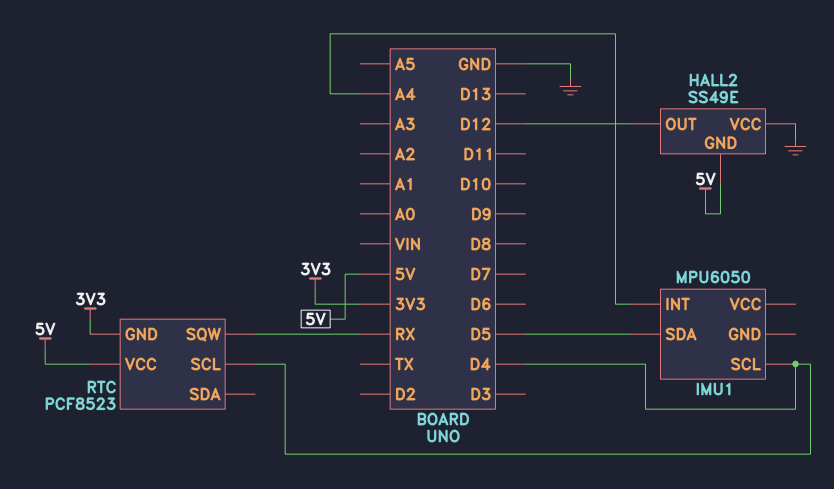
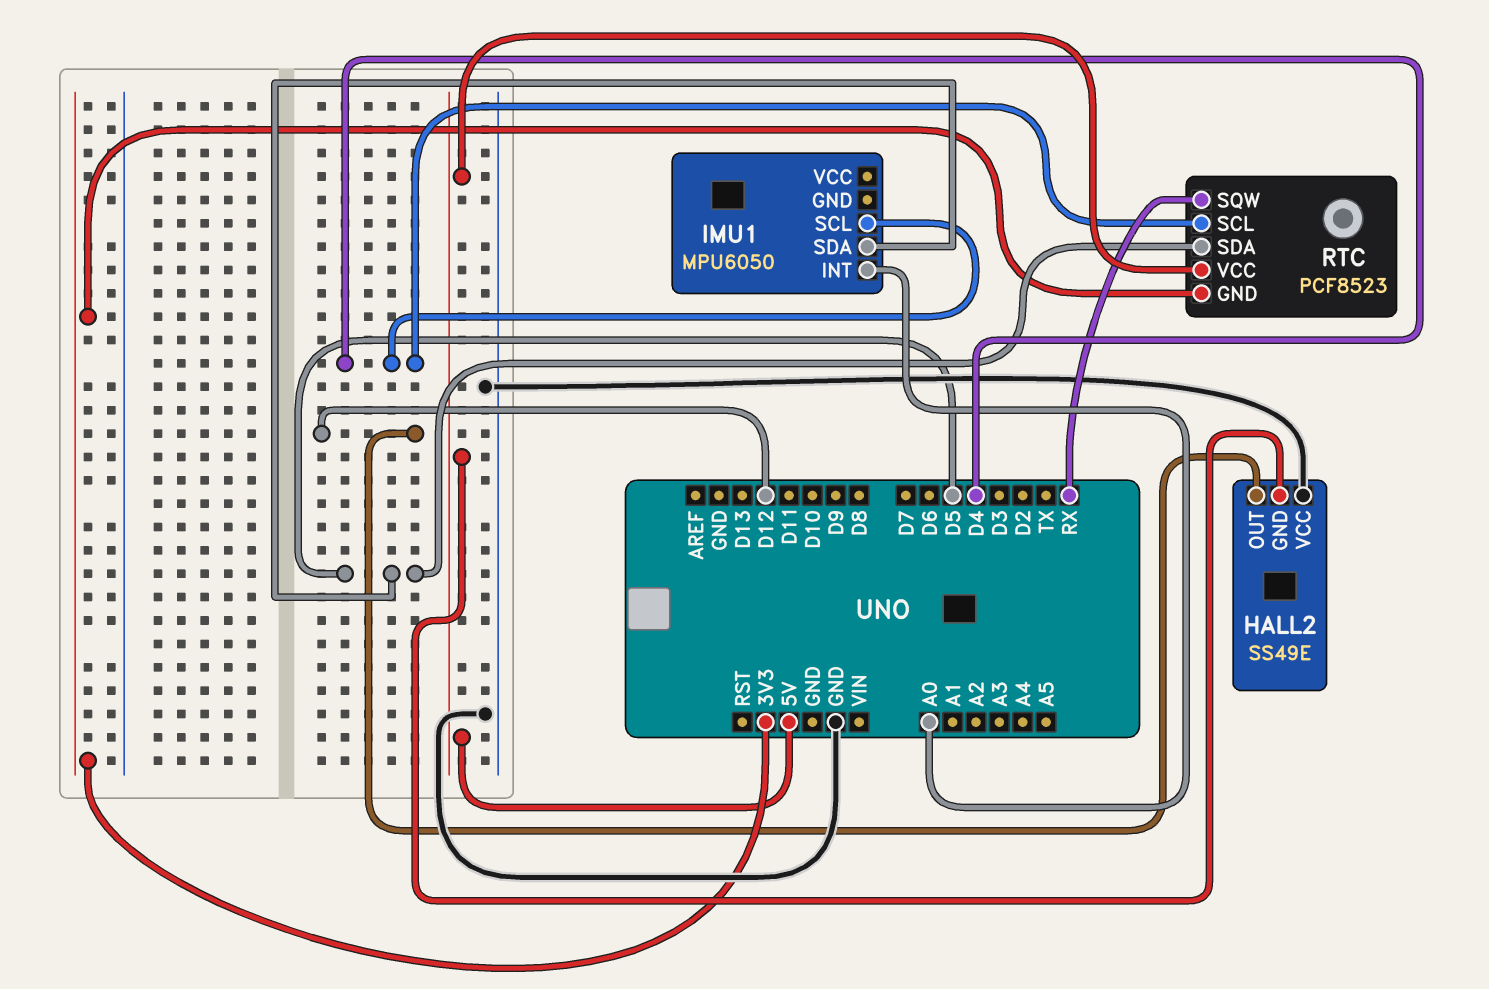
IMU1 pin INT: A4 -> A0
RTC pin SDA: none -> D5

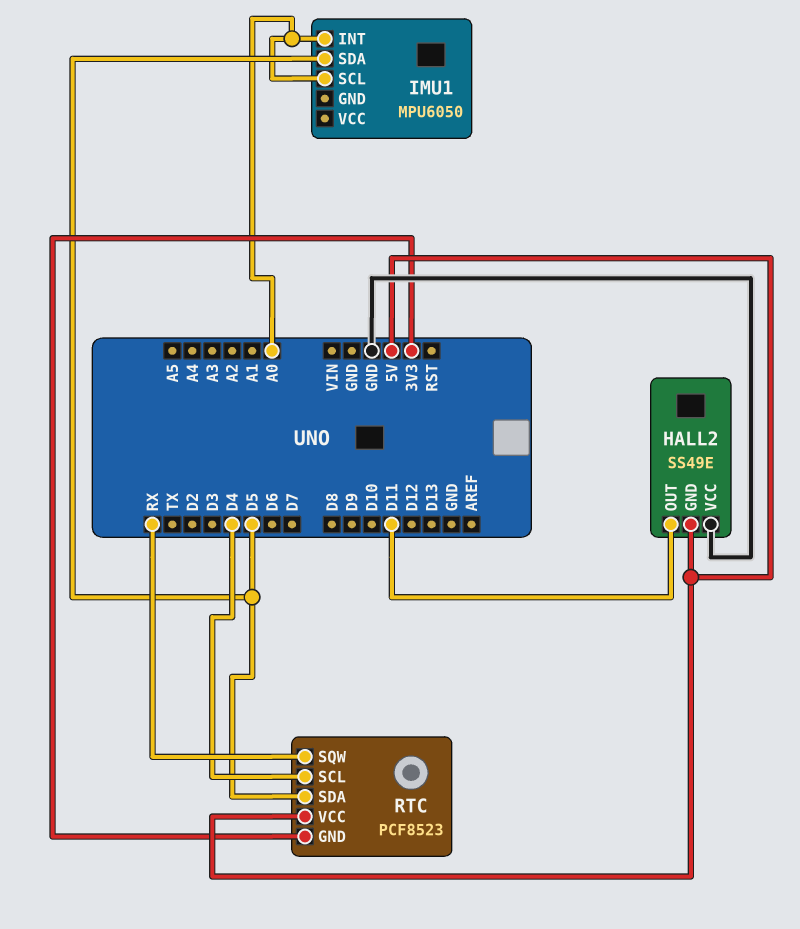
HALL2 pin OUT: D12 -> D11
IMU1 pin SCL: D4 -> A0

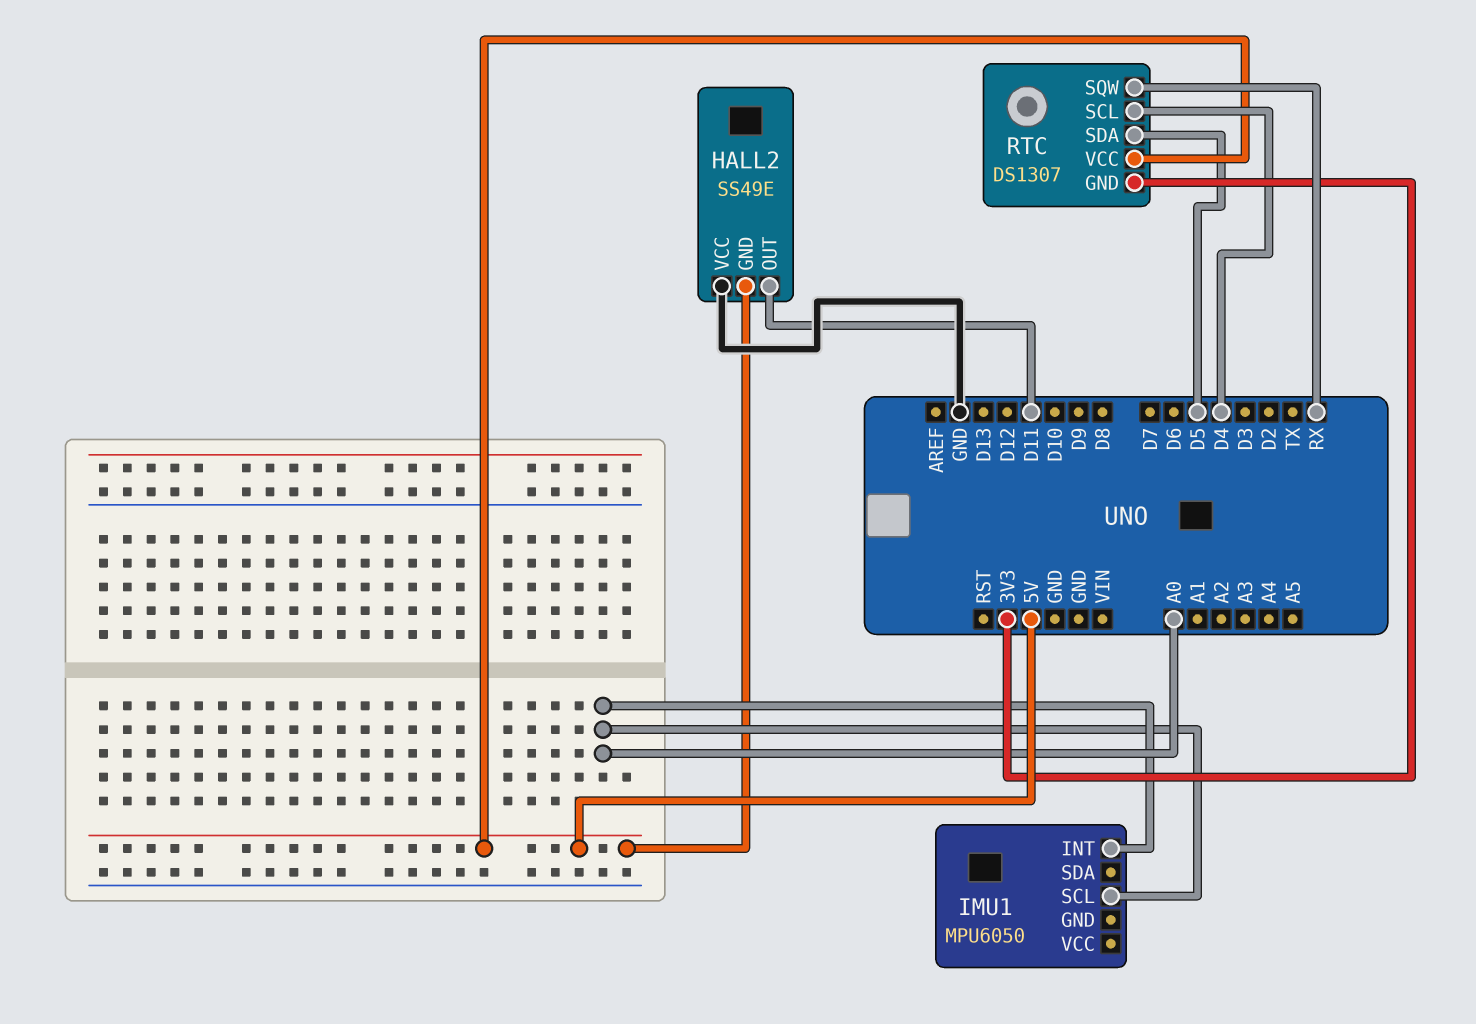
IMU1 pin SDA: D5 -> none
RTC: PCF8523 -> DS1307

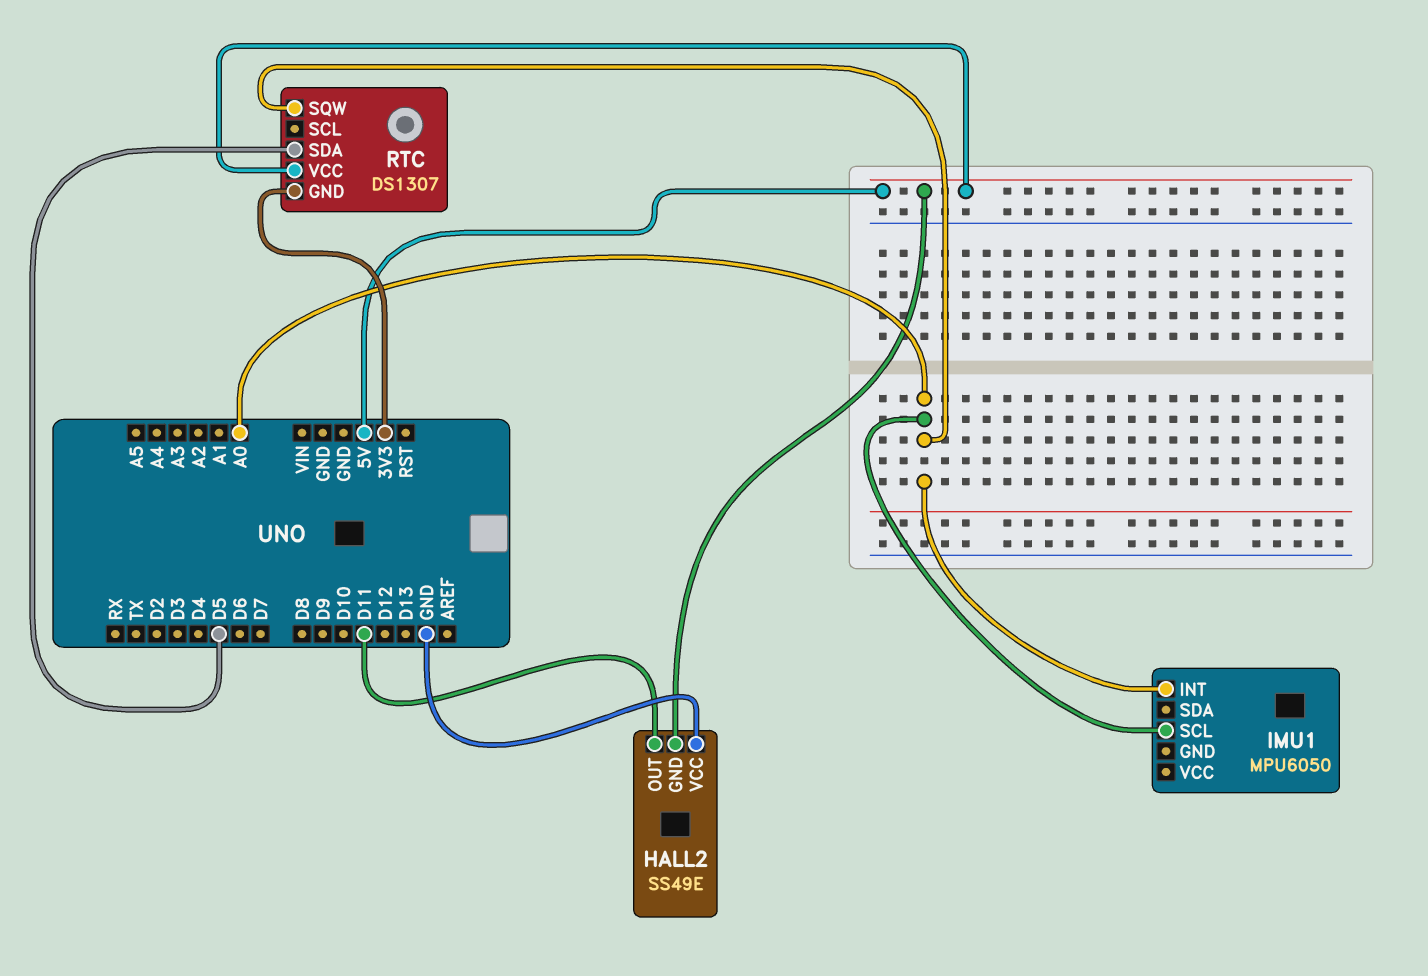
RTC pin SCL: D4 -> none
RTC pin SQW: RX -> A0

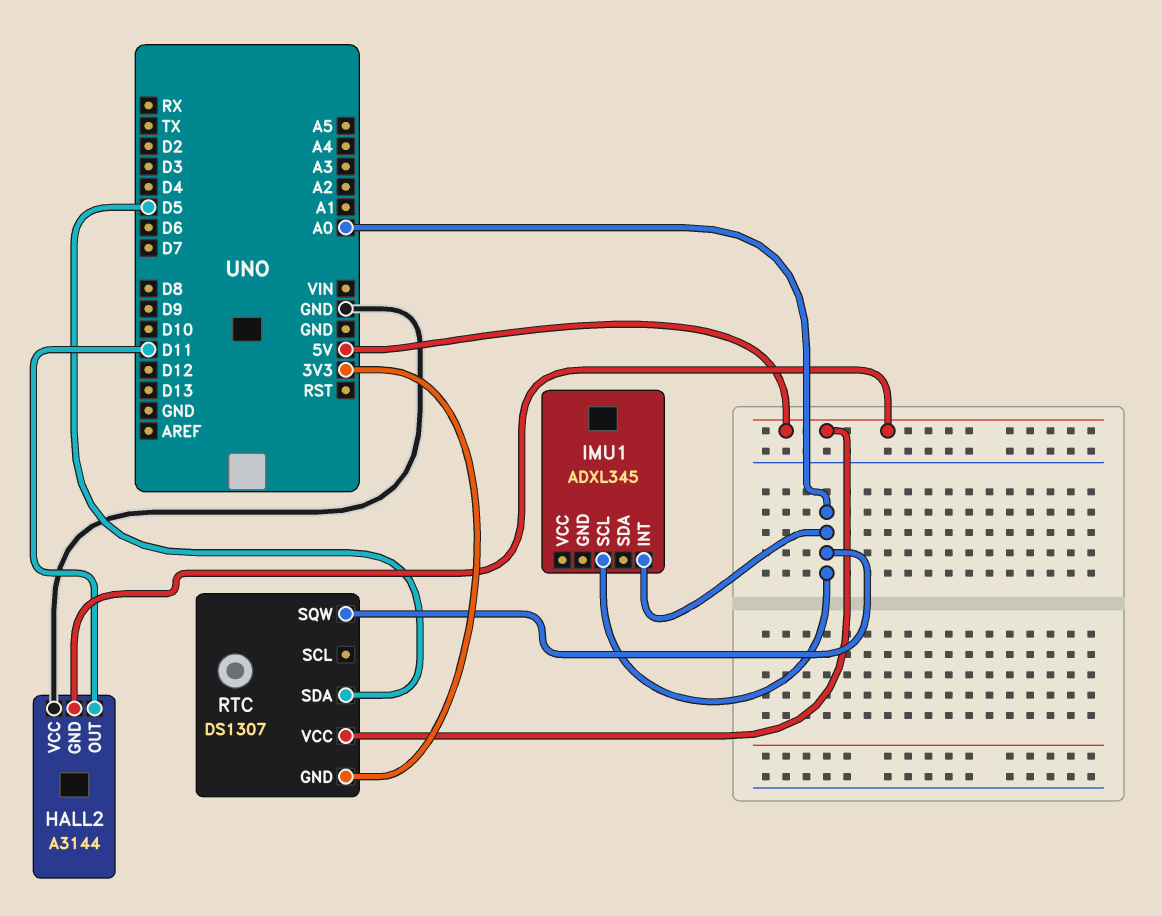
HALL2: SS49E -> A3144
IMU1: MPU6050 -> ADXL345

